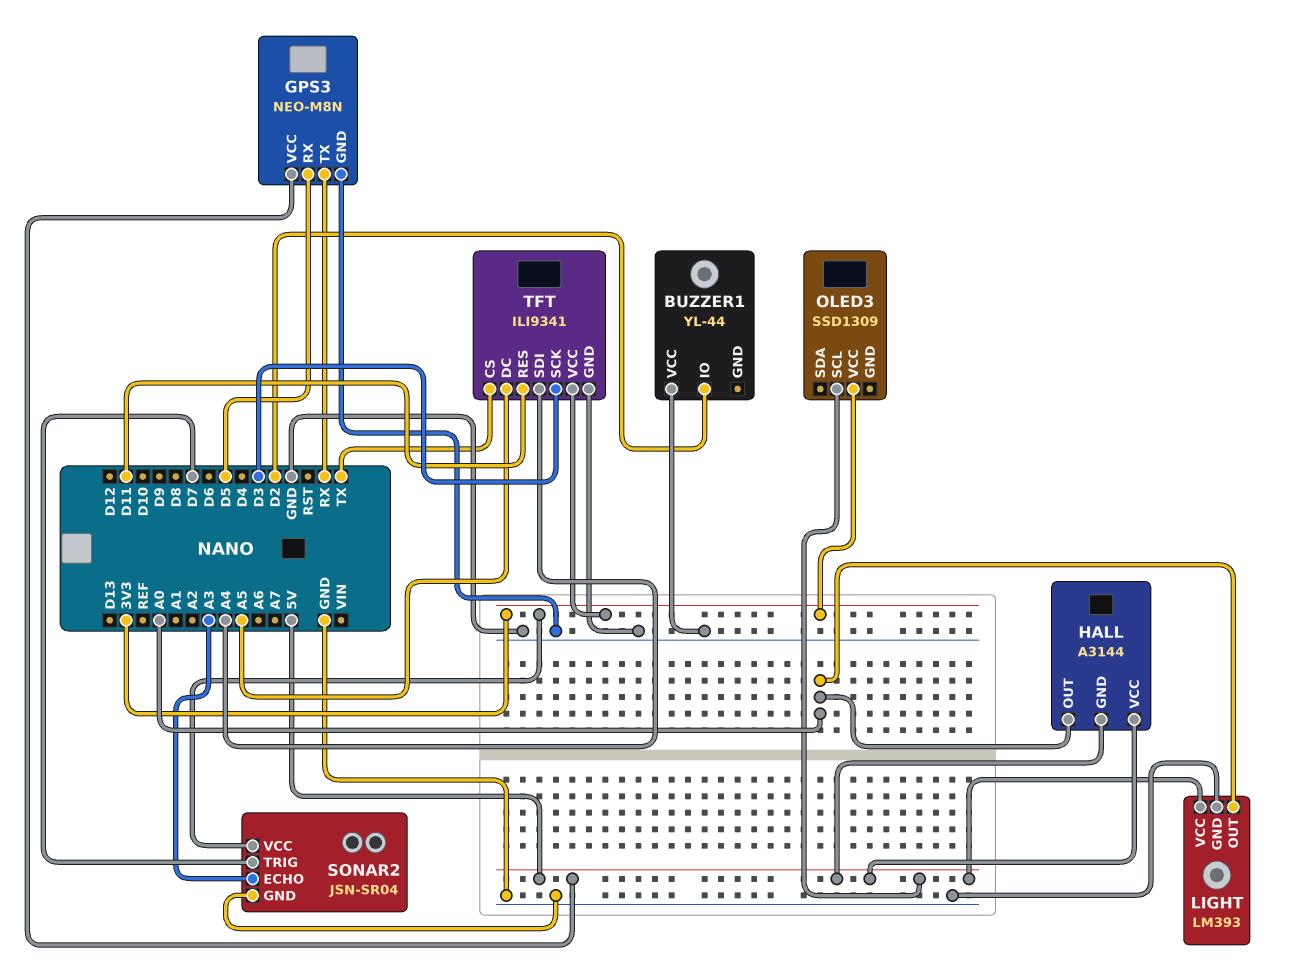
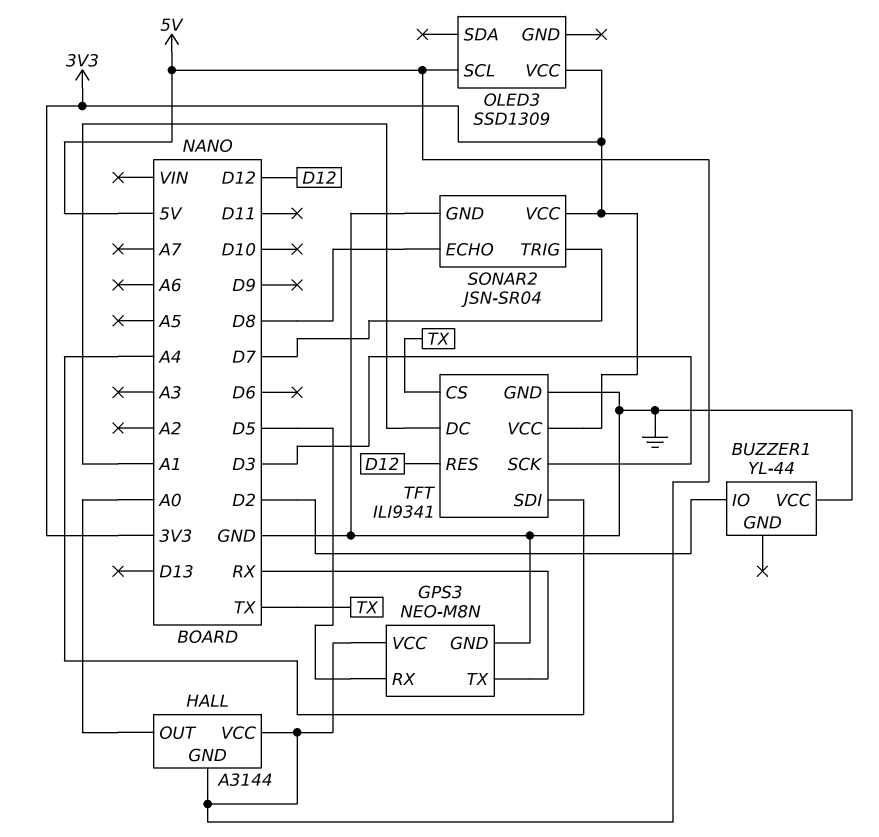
LIGHT: LM393 -> none
LIGHT pin GND: GND -> none
LIGHT pin OUT: A0 -> none
LIGHT pin VCC: 5V -> none
SONAR2 pin ECHO: A3 -> D8
TFT pin DC: A5 -> A1
TFT pin RES: D11 -> D12

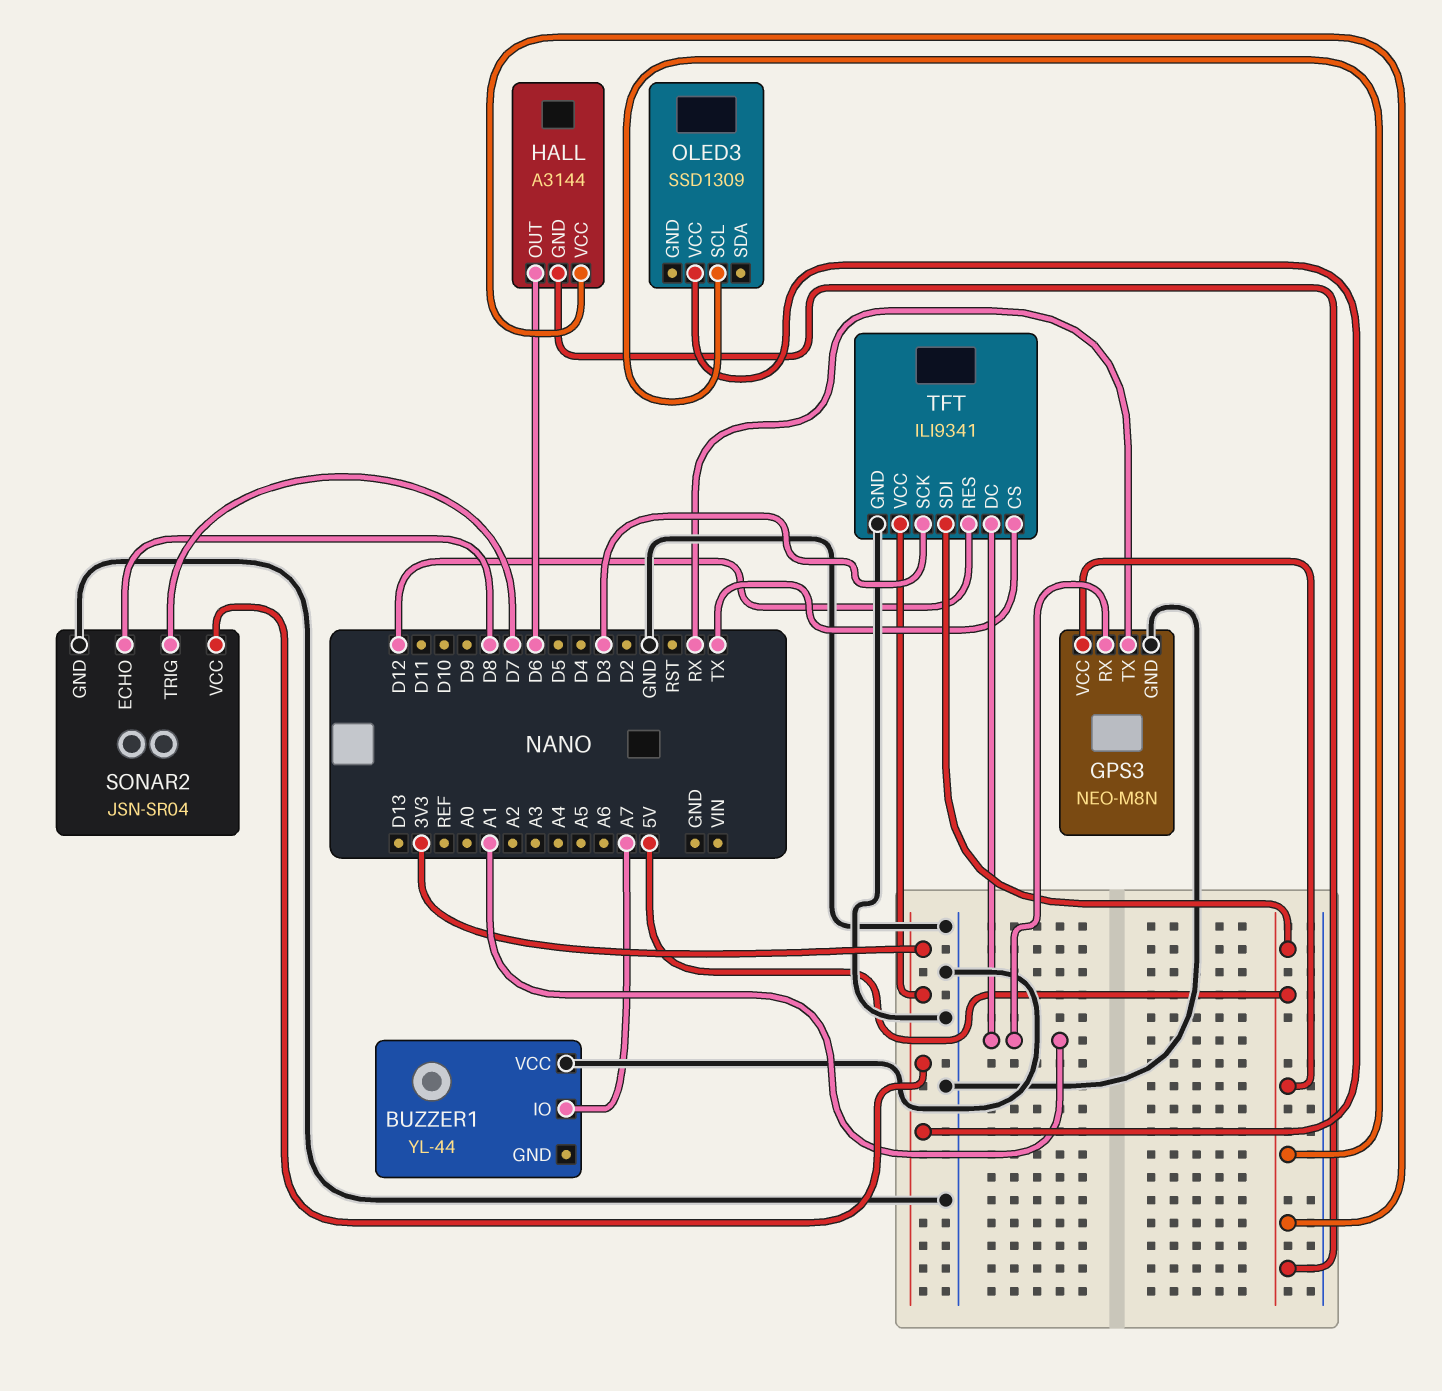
BUZZER1 pin IO: D2 -> A7
GPS3 pin RX: D5 -> A1
HALL pin OUT: A0 -> D6
TFT pin SDI: A4 -> 5V

